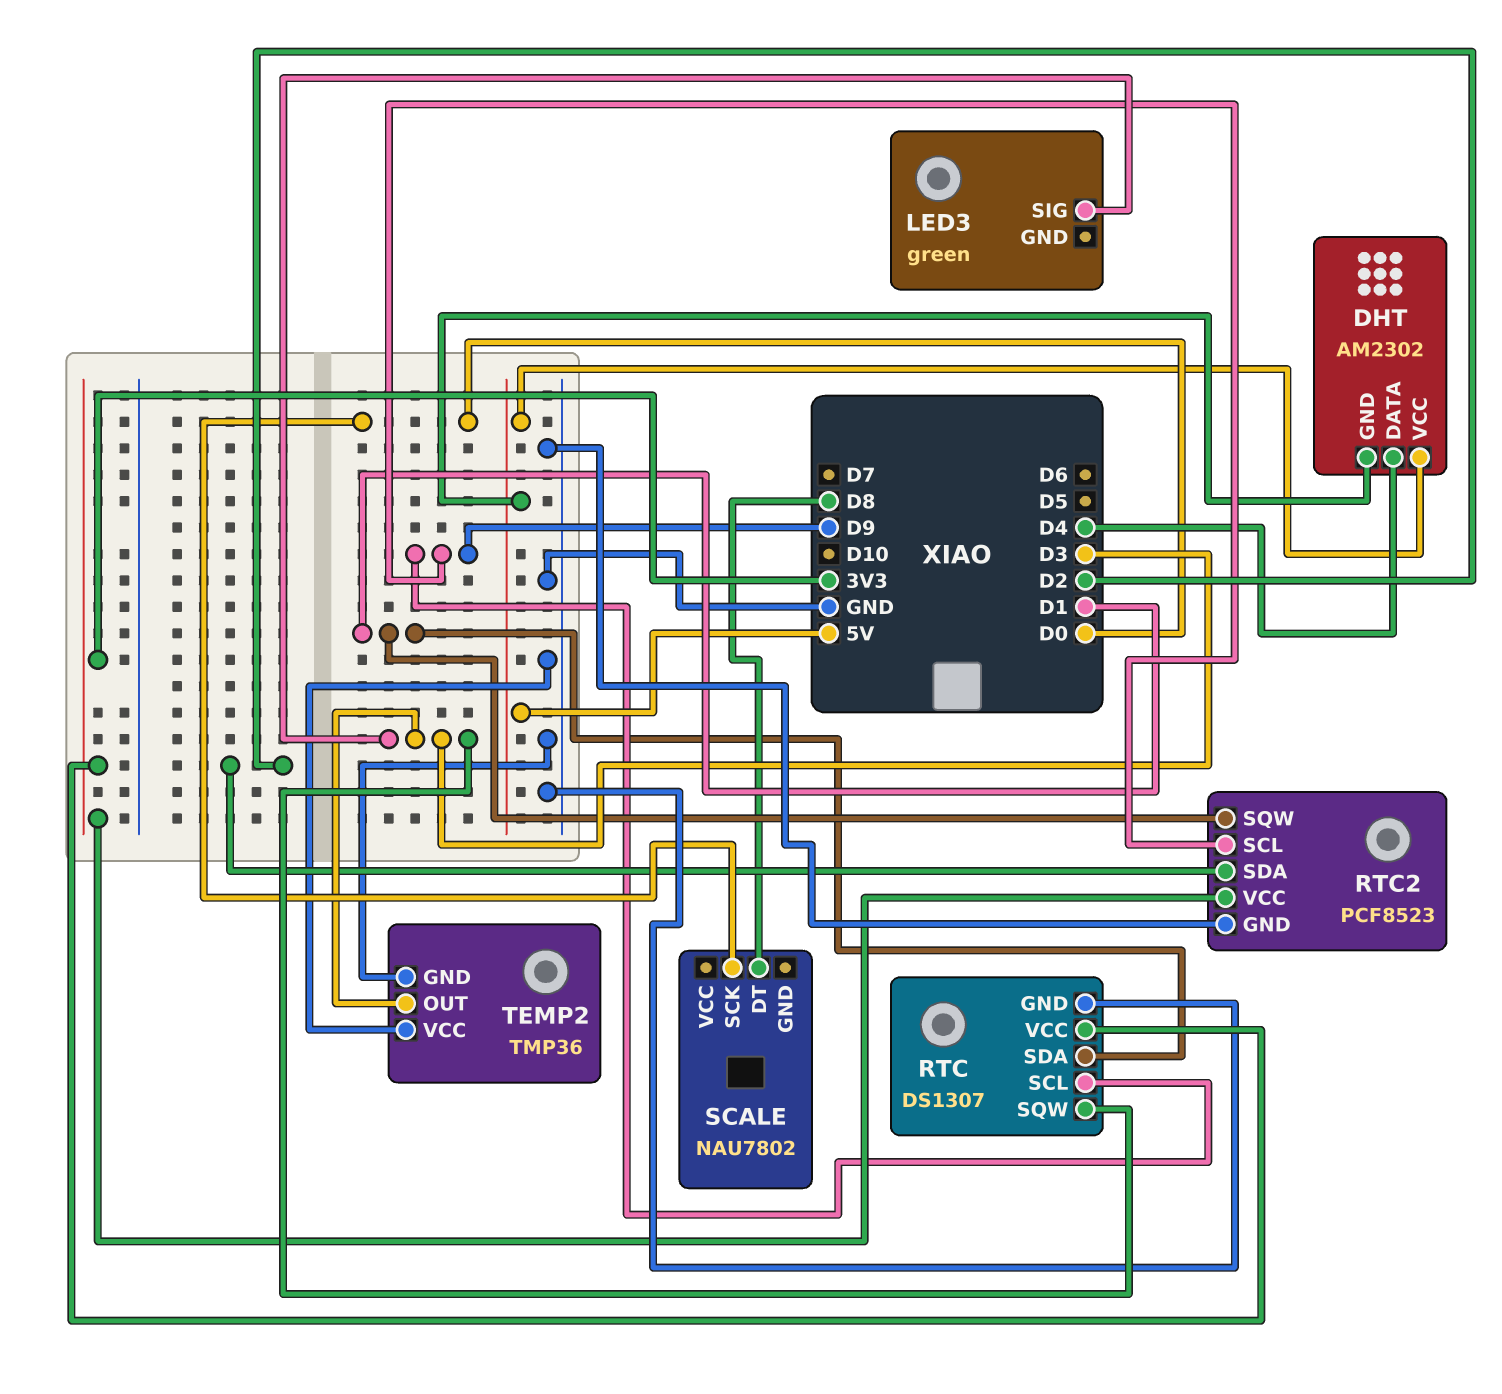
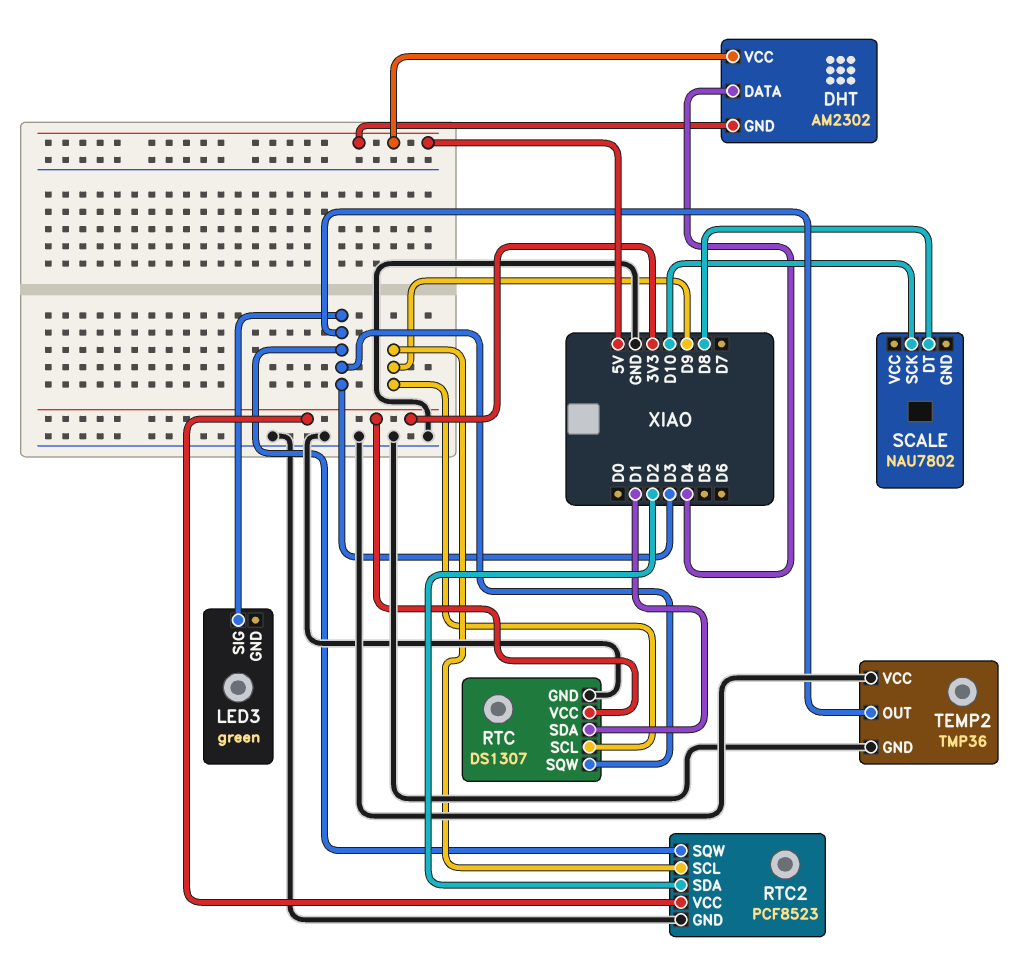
RTC2 pin SQW: D1 -> D3
SCALE pin SCK: D0 -> D10

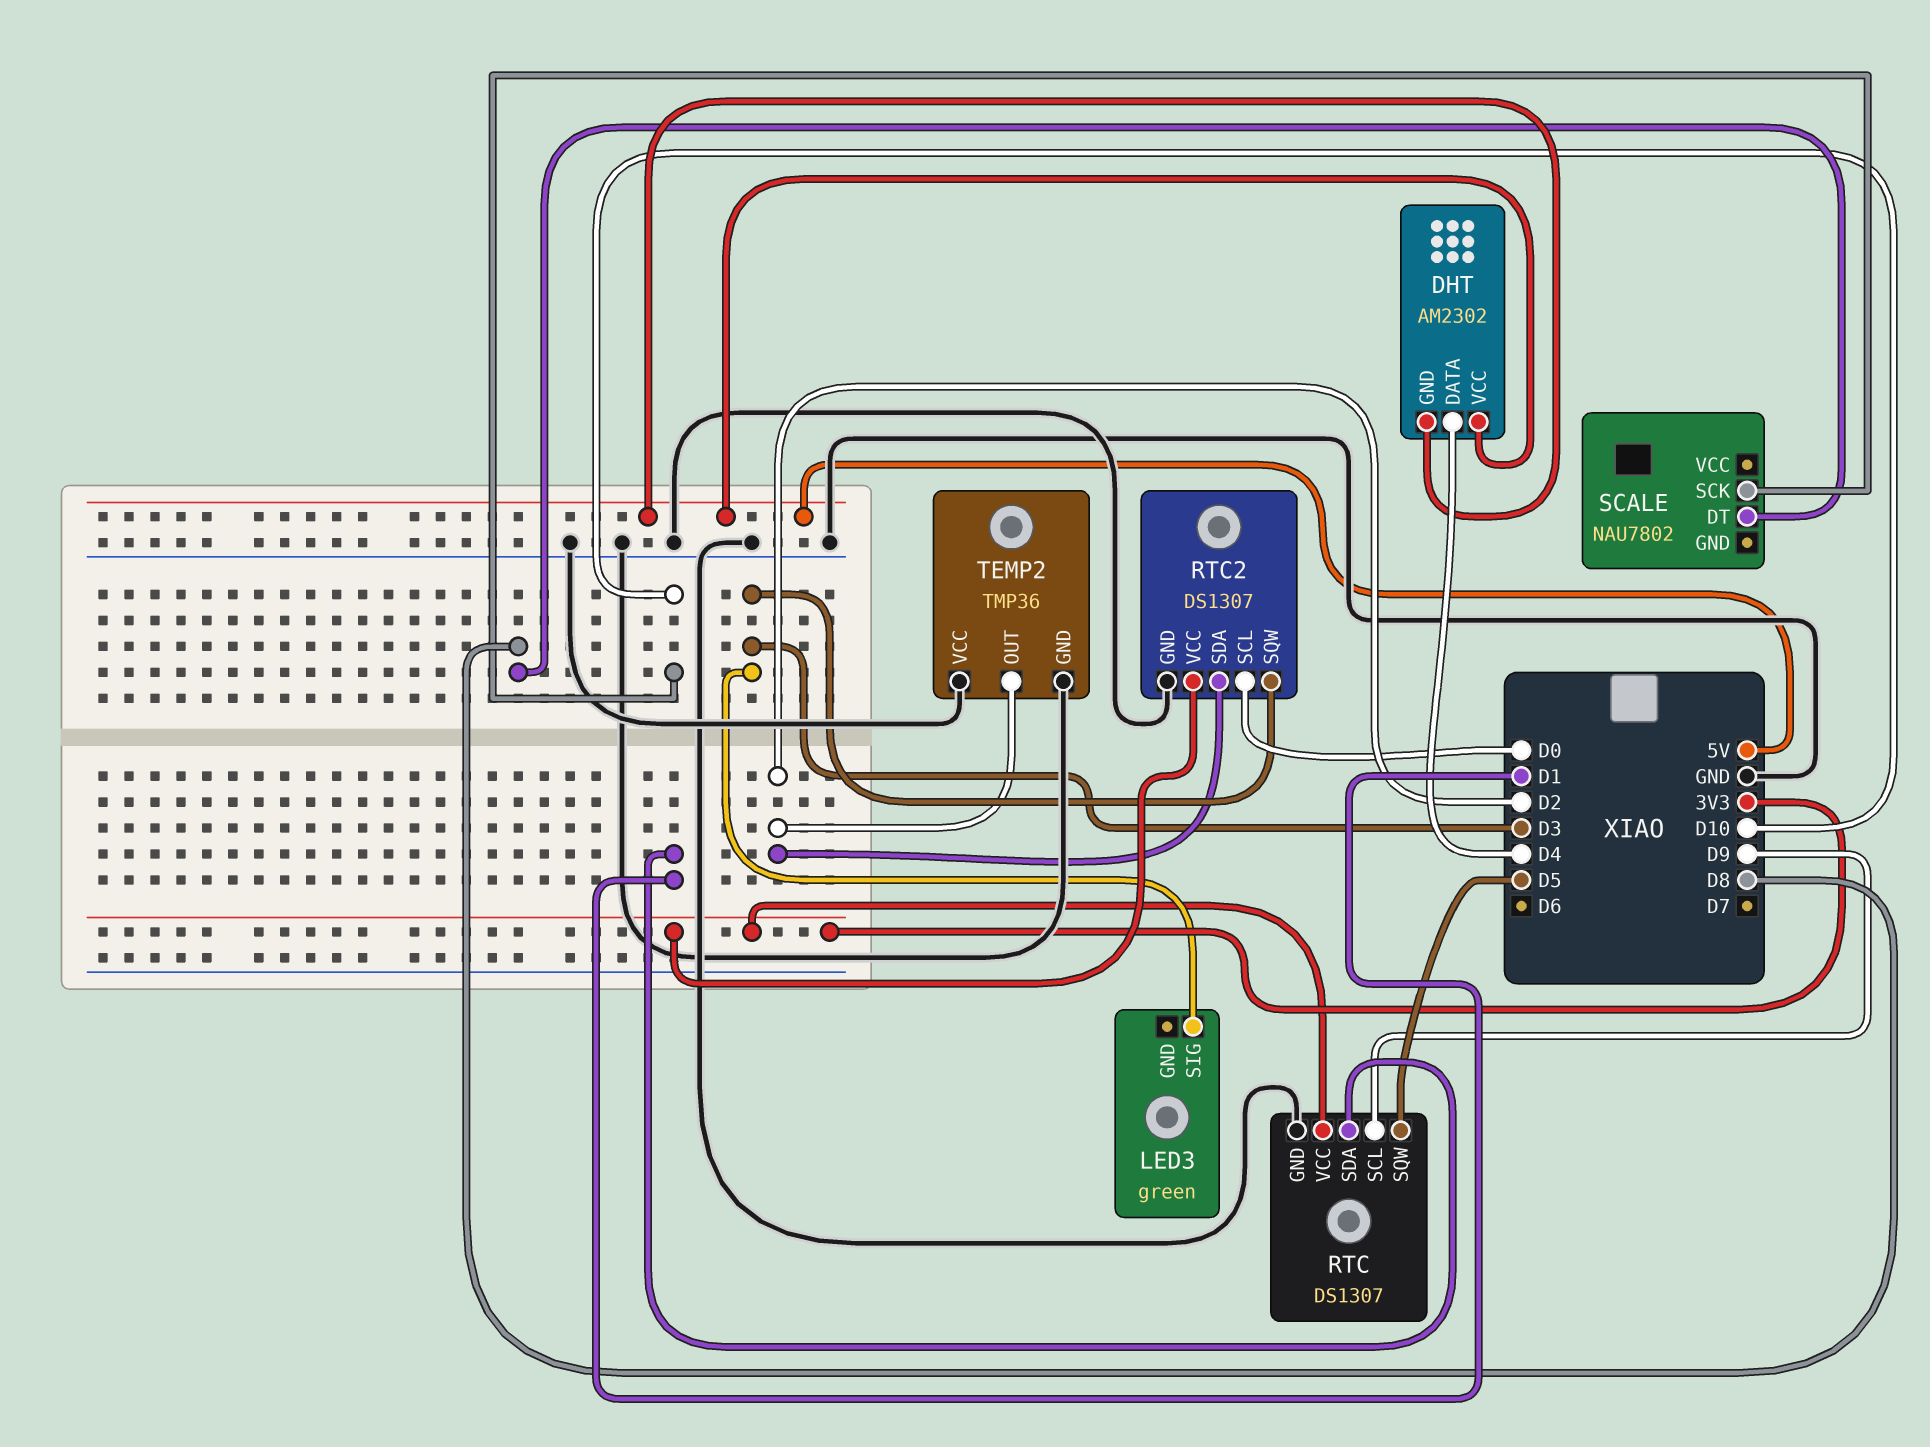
RTC pin SQW: D3 -> D5
RTC2: PCF8523 -> DS1307
RTC2 pin SCL: D9 -> D0
TEMP2 pin OUT: D3 -> D2

